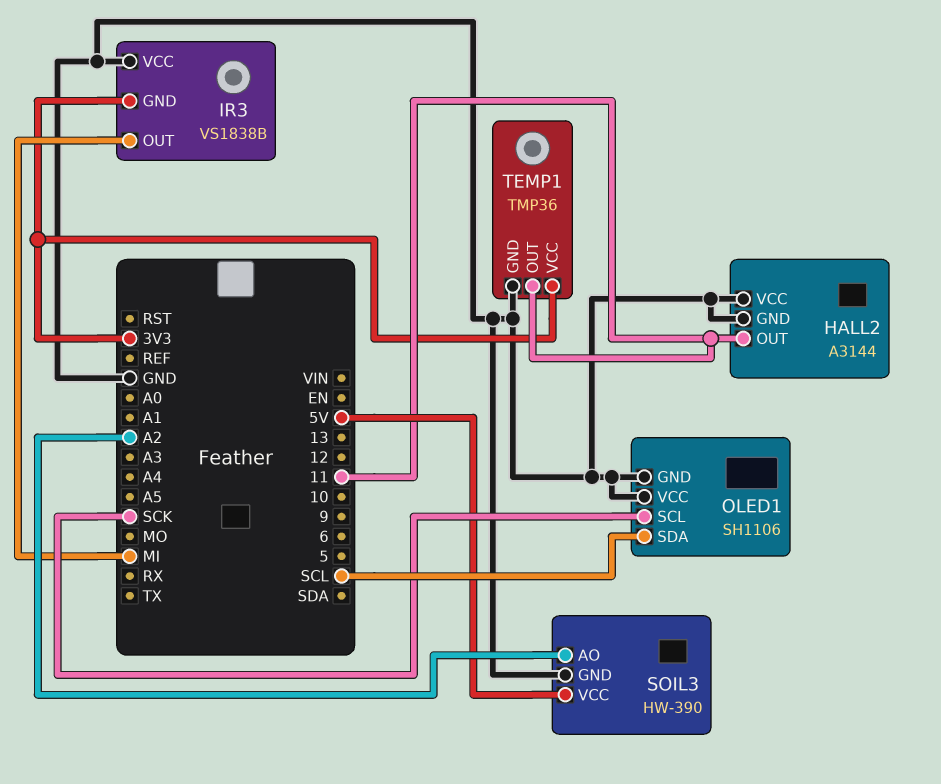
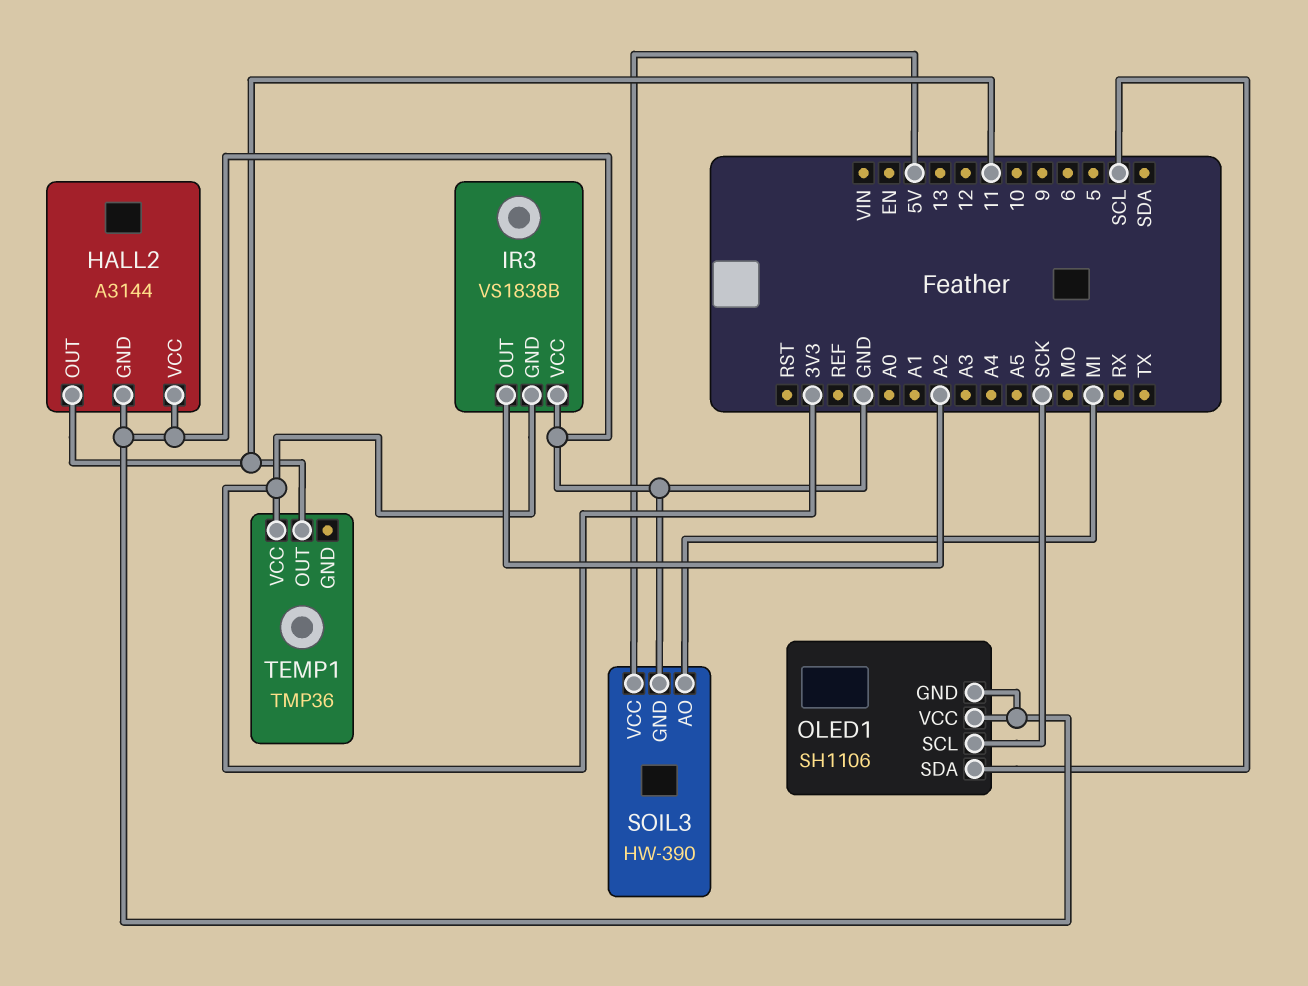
IR3 pin OUT: MI -> A2
SOIL3 pin AO: A2 -> MI
TEMP1 pin GND: GND -> none

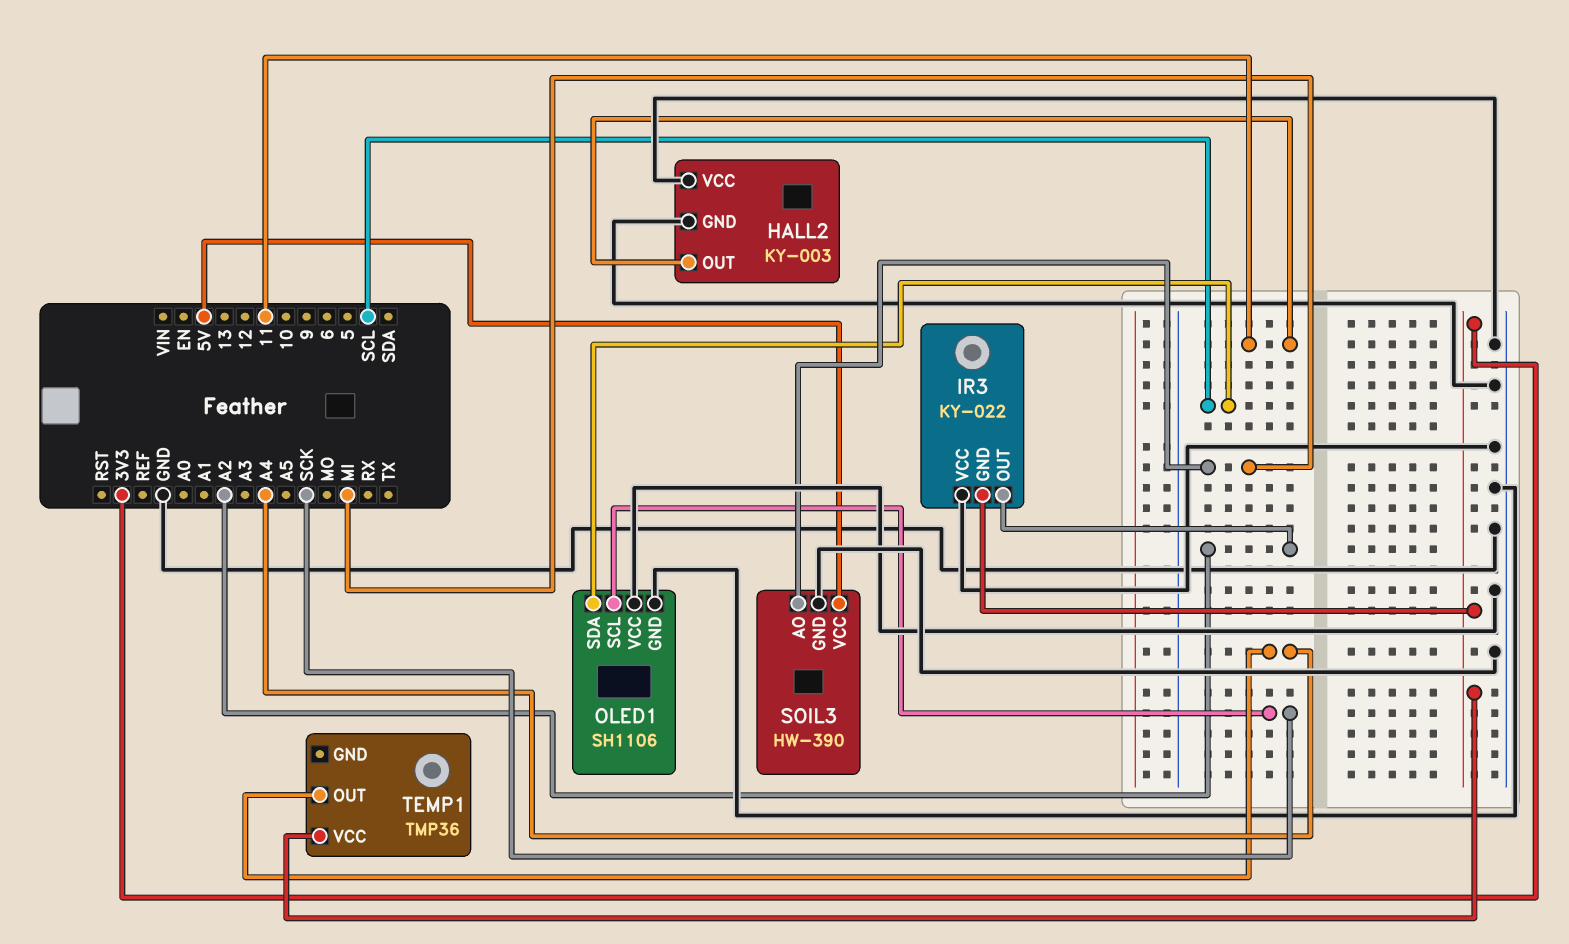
HALL2: A3144 -> KY-003
IR3: VS1838B -> KY-022
TEMP1 pin OUT: 11 -> A4

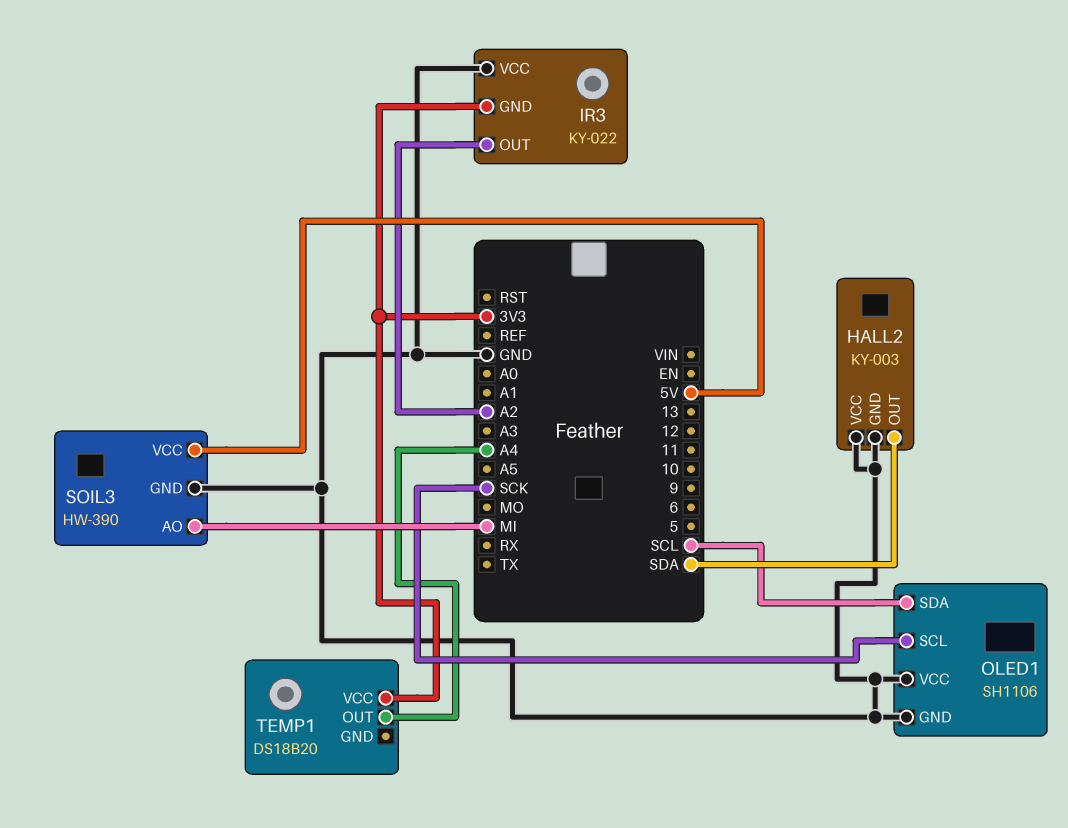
HALL2 pin OUT: 11 -> SDA
TEMP1: TMP36 -> DS18B20

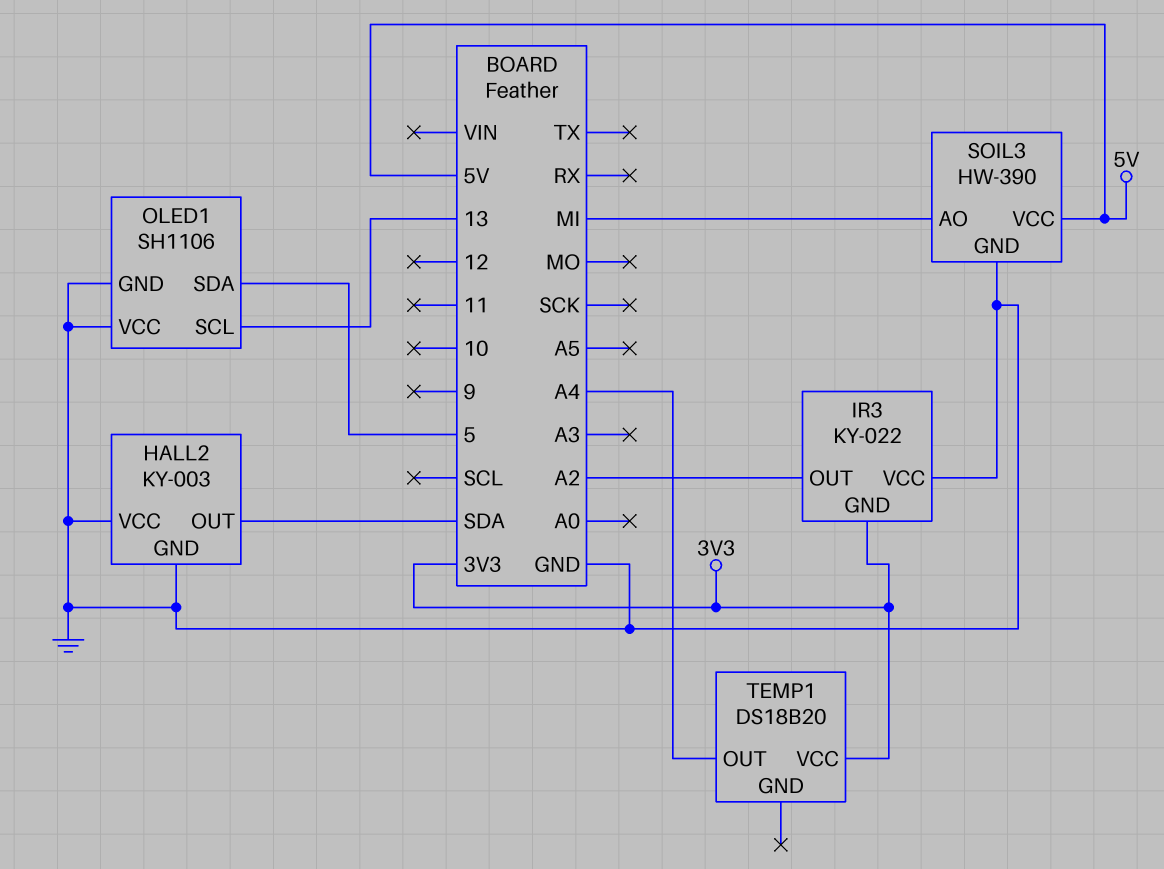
OLED1 pin SCL: SCK -> 13
OLED1 pin SDA: SCL -> 5

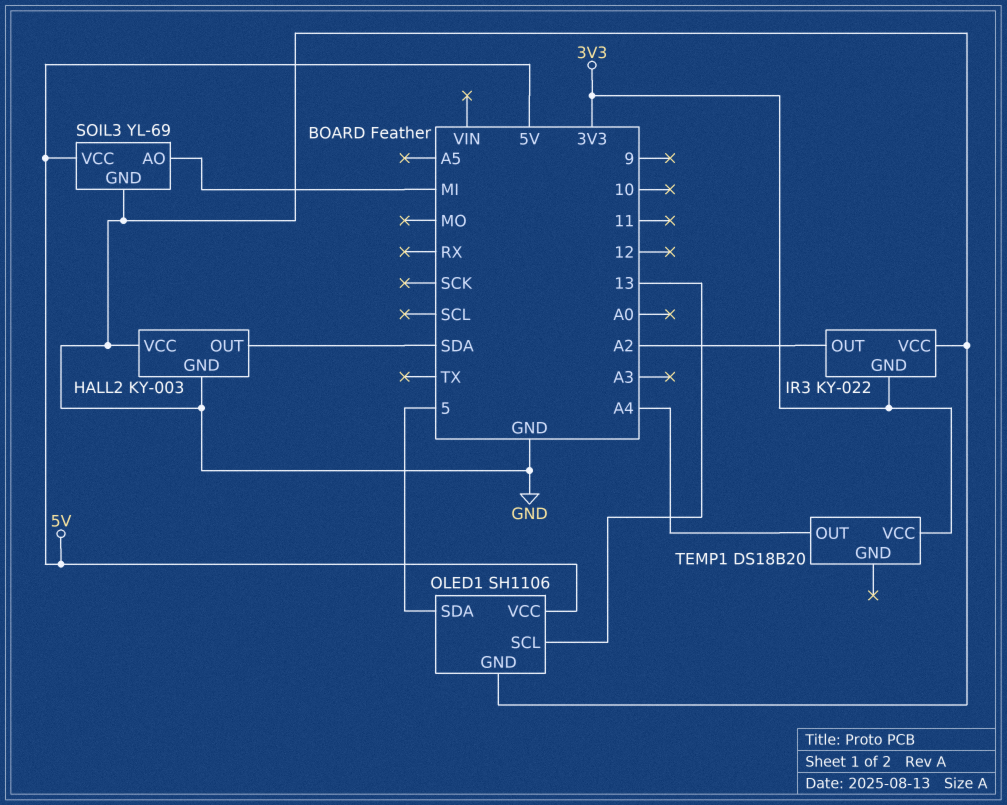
OLED1 pin VCC: GND -> 5V
SOIL3: HW-390 -> YL-69

